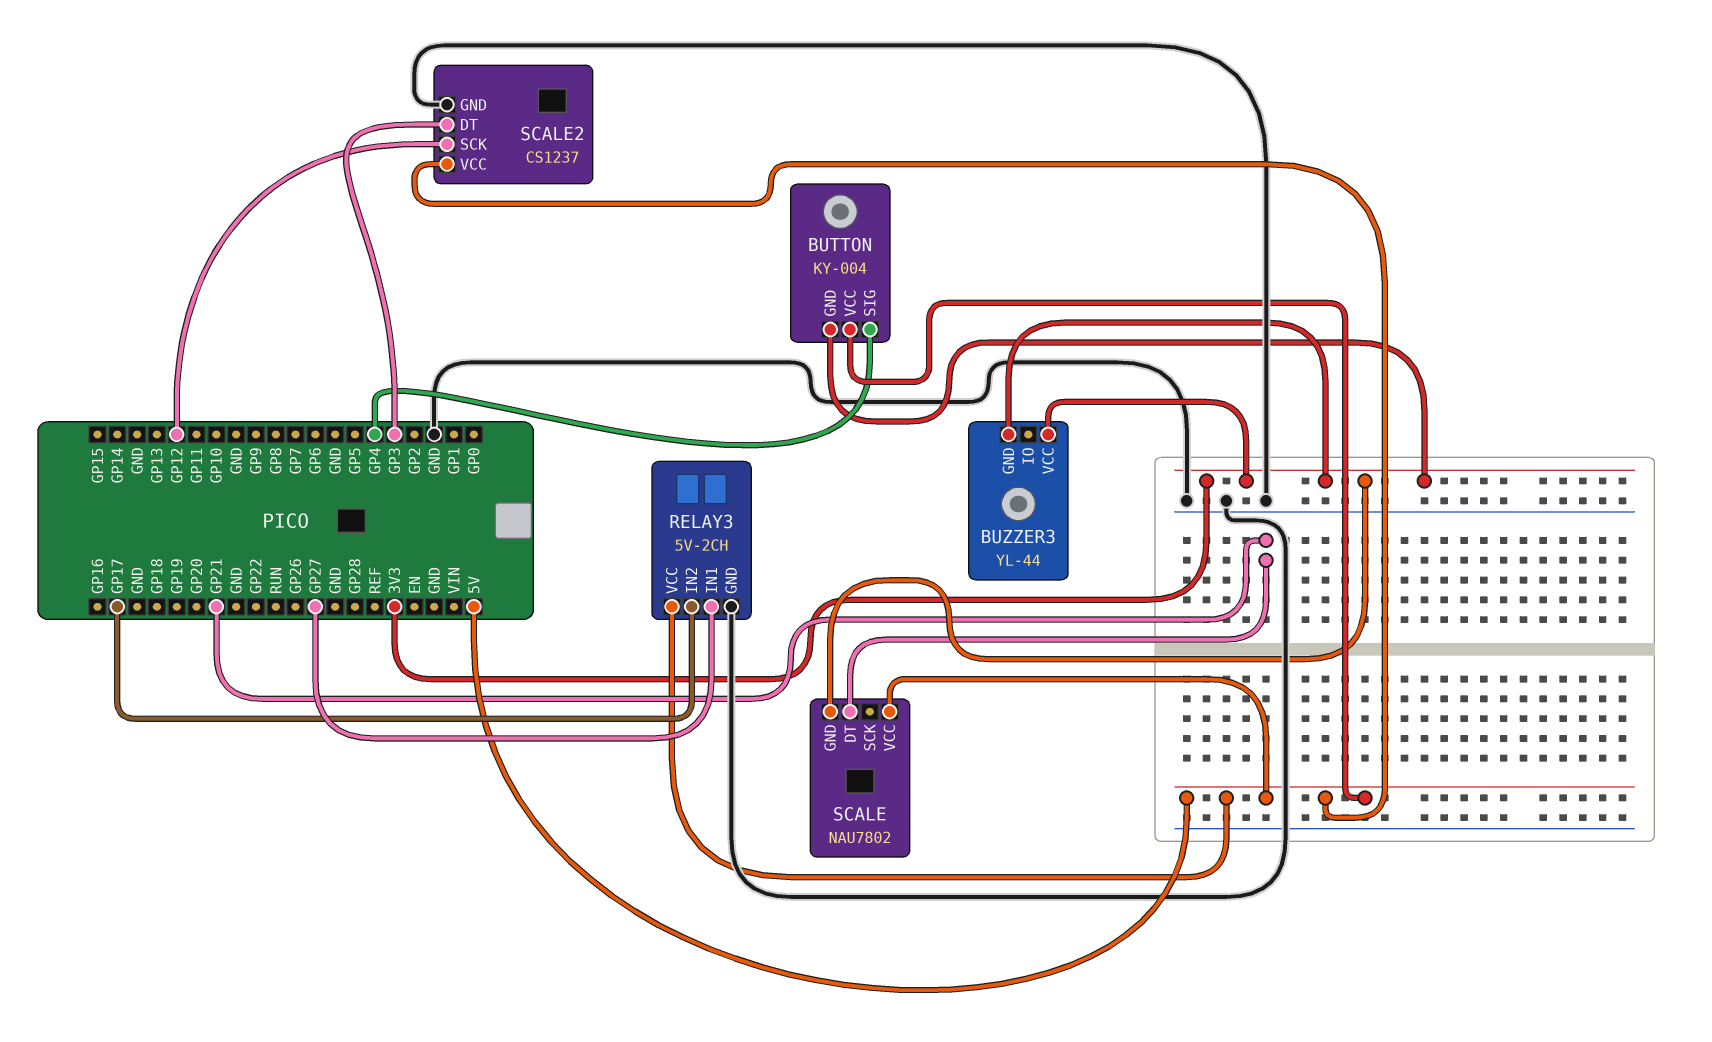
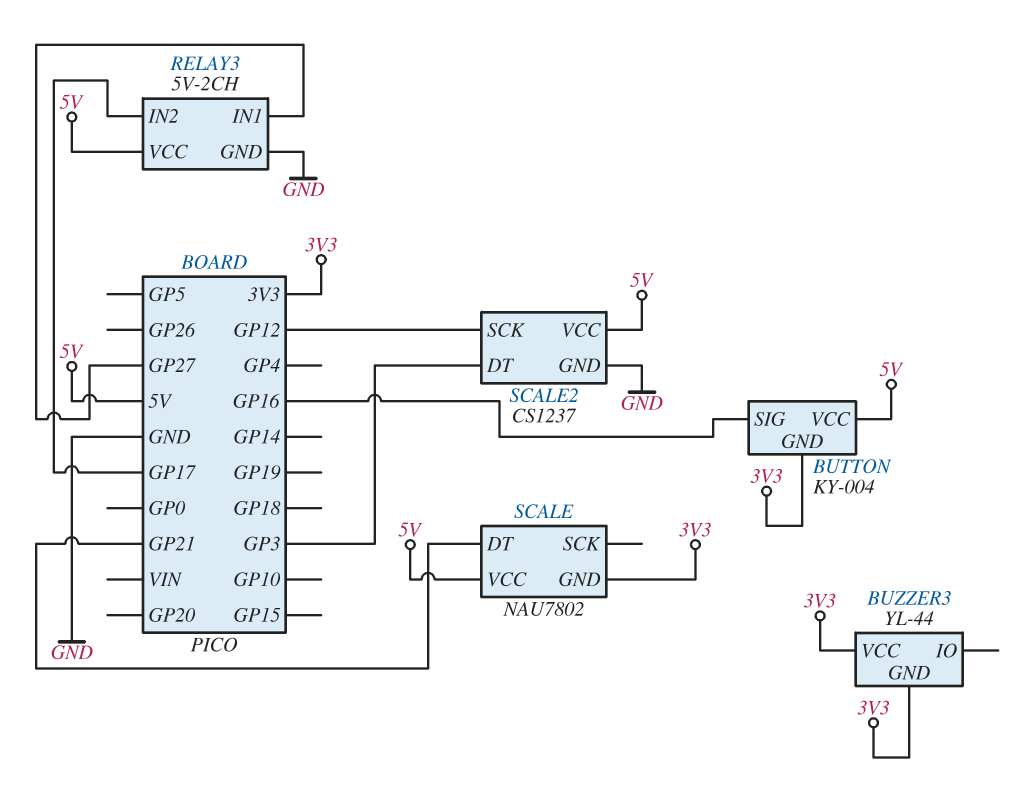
BUTTON pin SIG: GP4 -> GP16

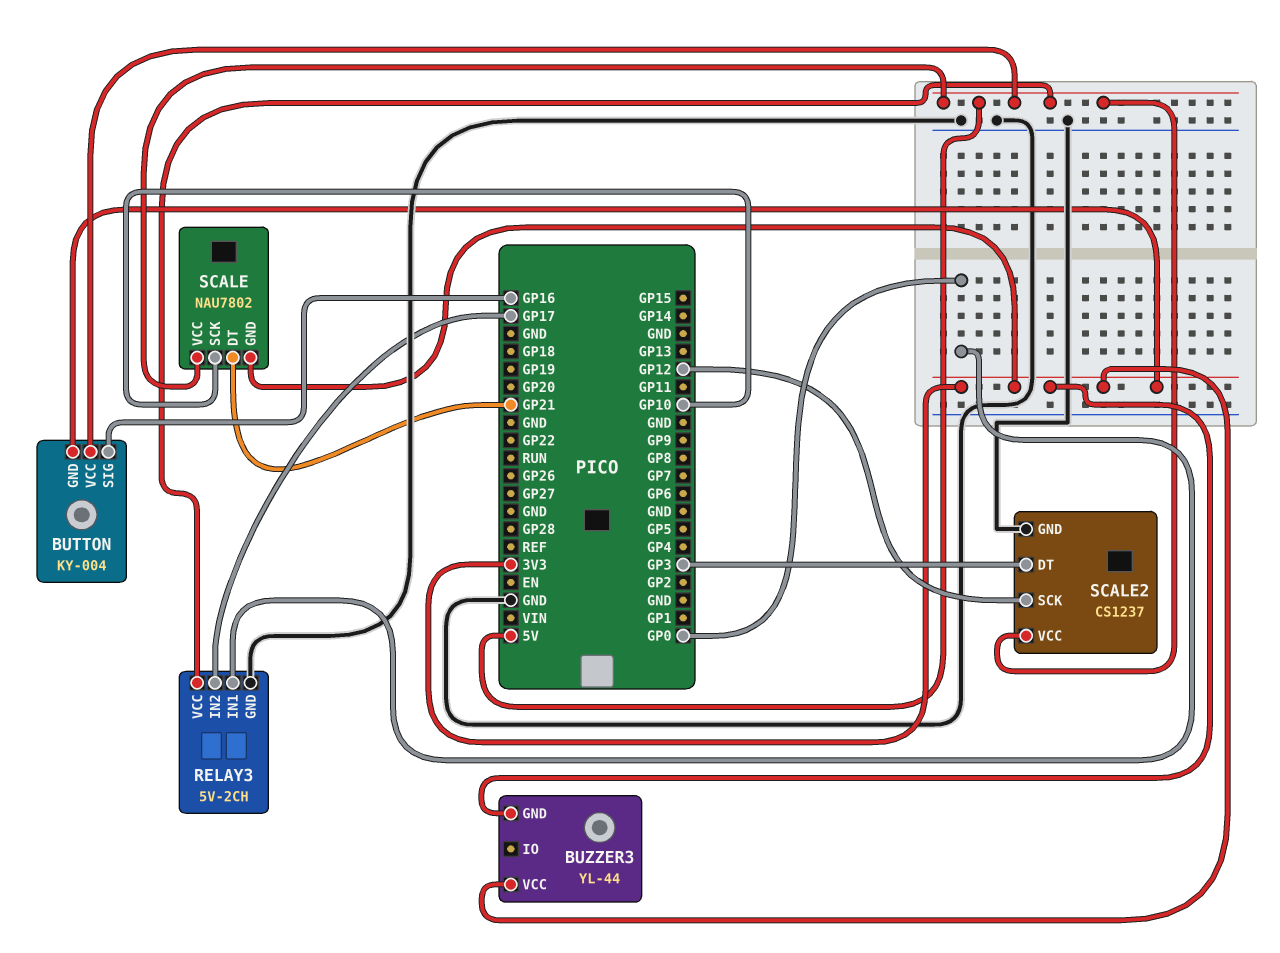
RELAY3 pin IN1: GP27 -> GP0
SCALE pin SCK: none -> GP10

